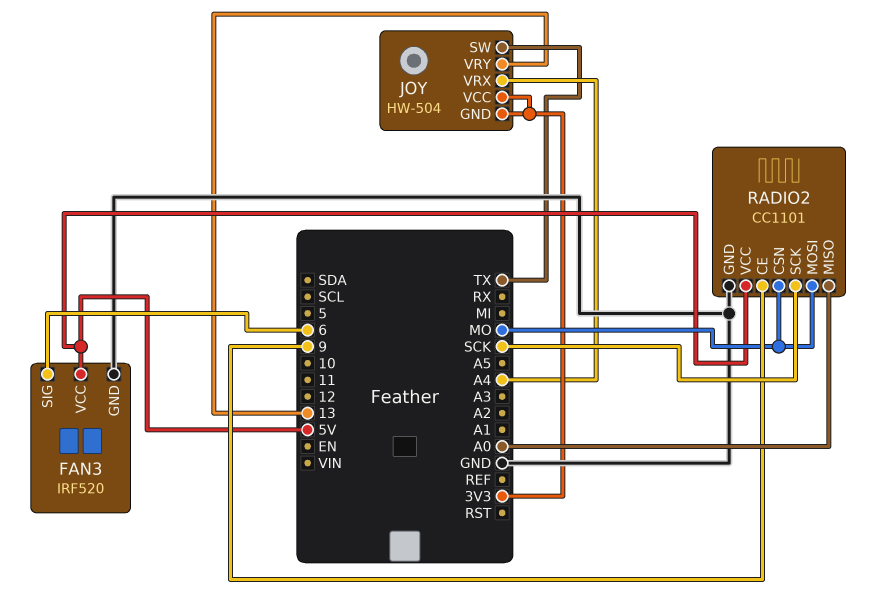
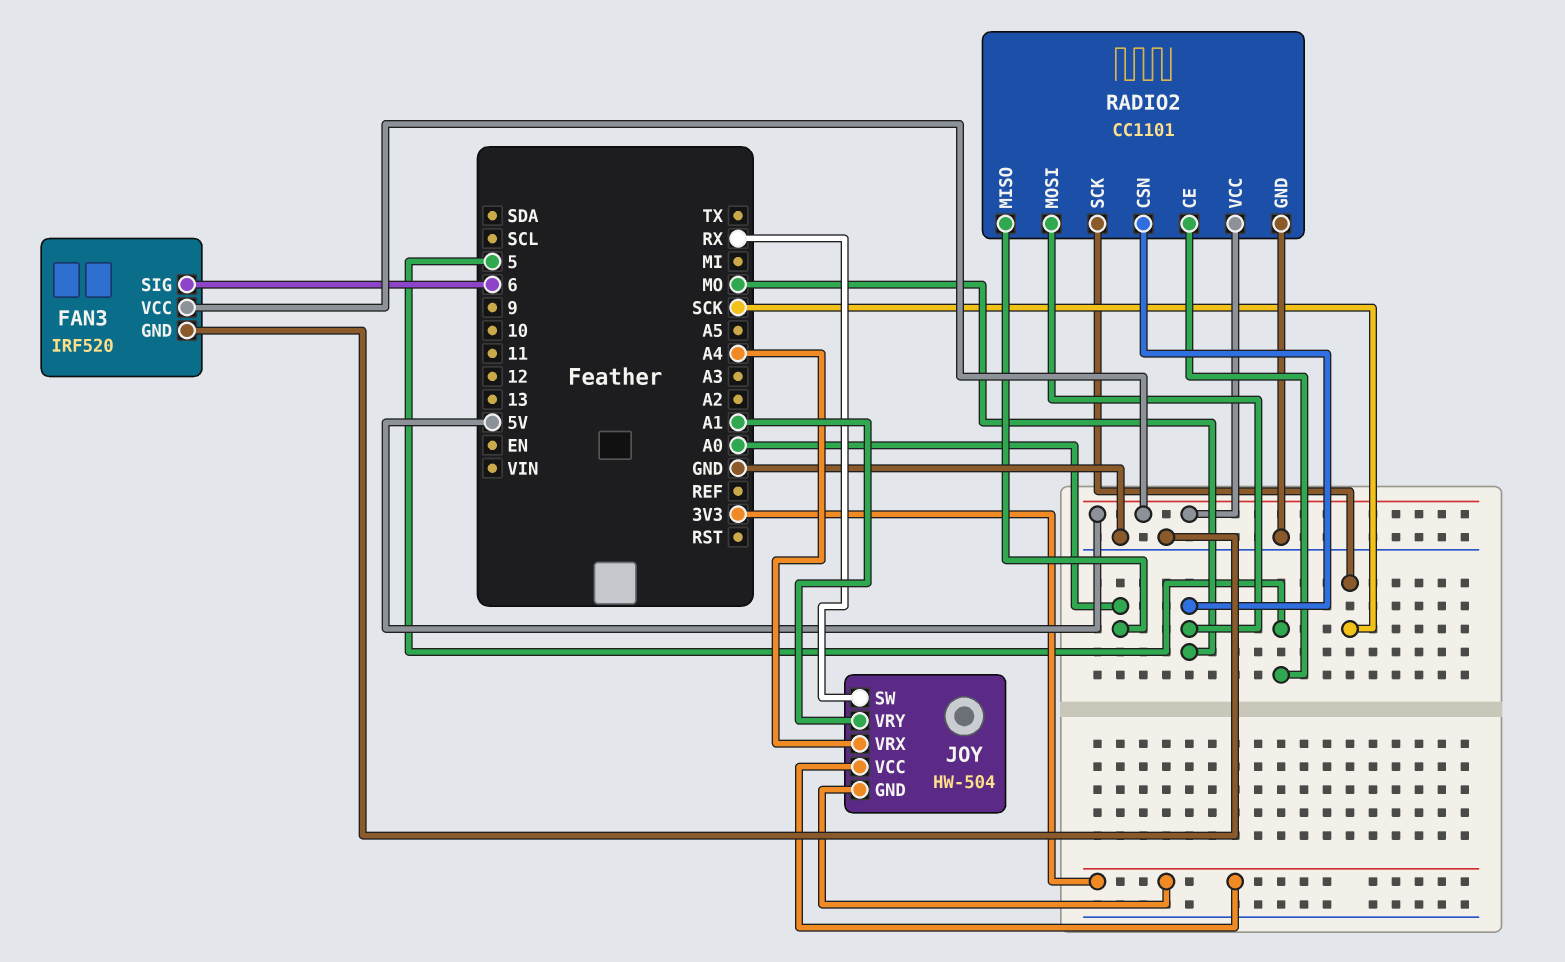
JOY pin SW: TX -> RX
JOY pin VRY: 13 -> A1
RADIO2 pin CE: 9 -> 5

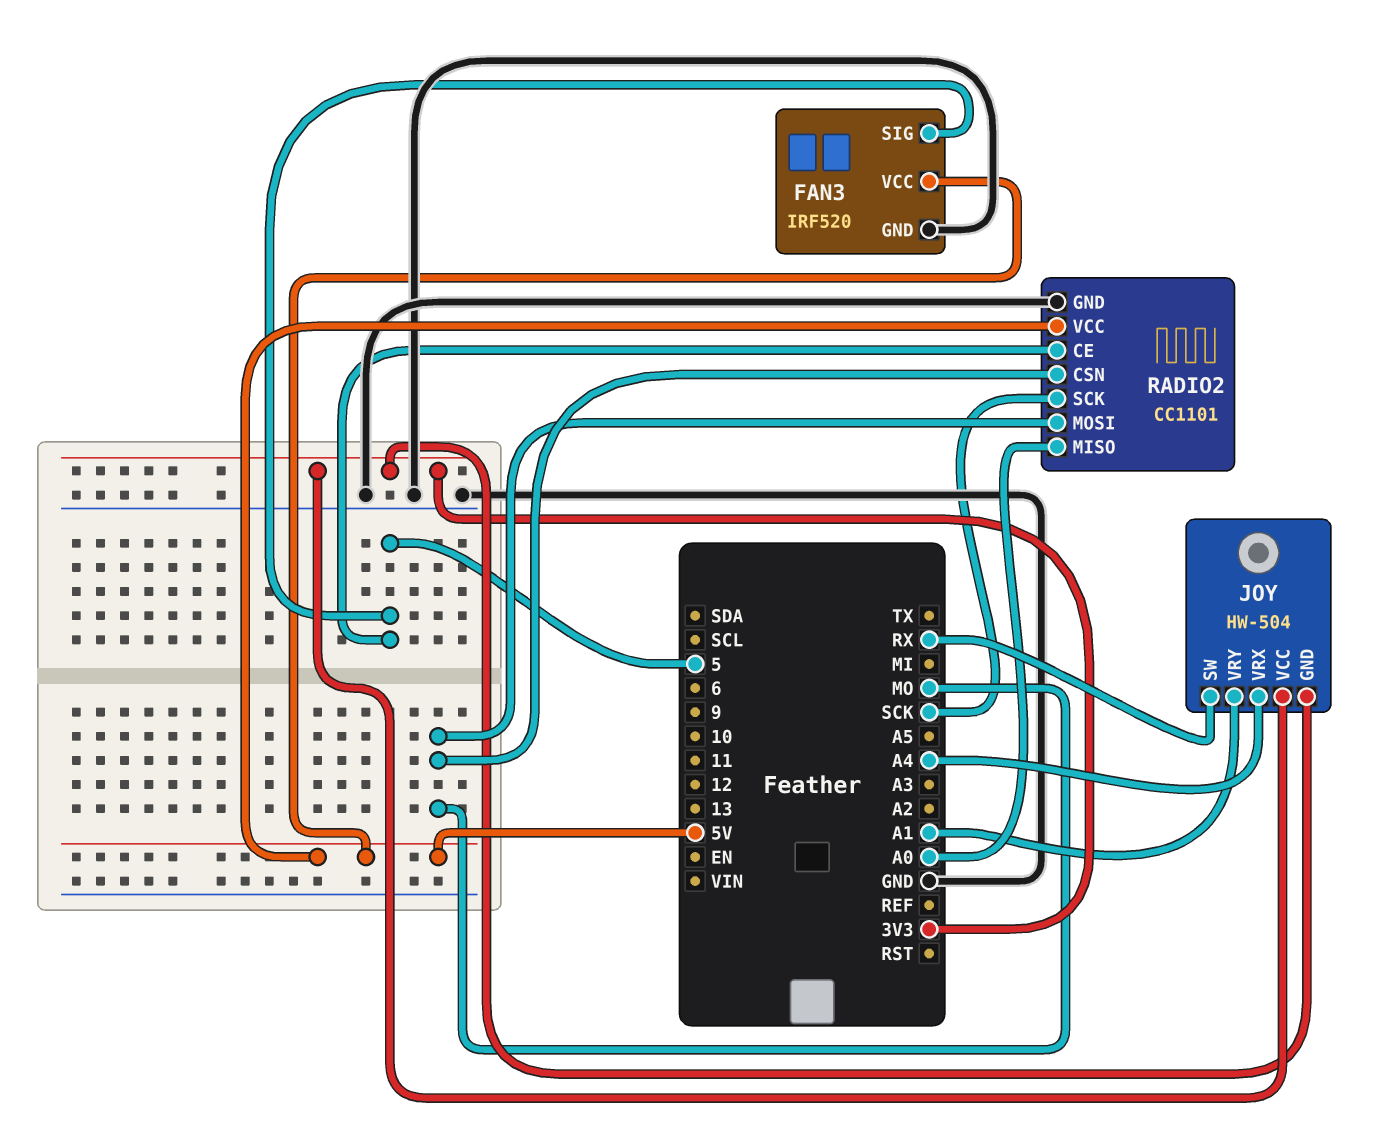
FAN3 pin SIG: 6 -> 5

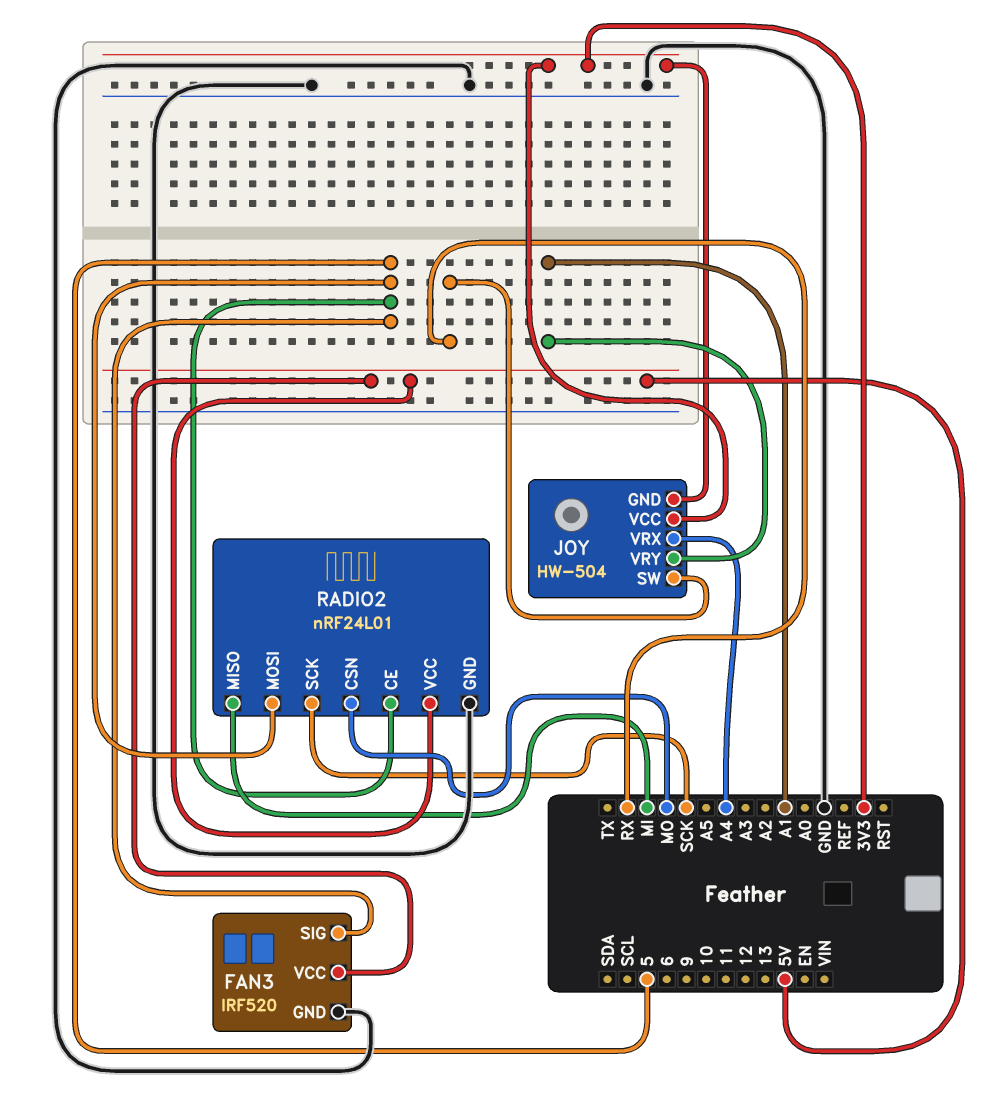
RADIO2: CC1101 -> nRF24L01
RADIO2 pin MISO: A0 -> MI
RADIO2 pin MOSI: MO -> 5

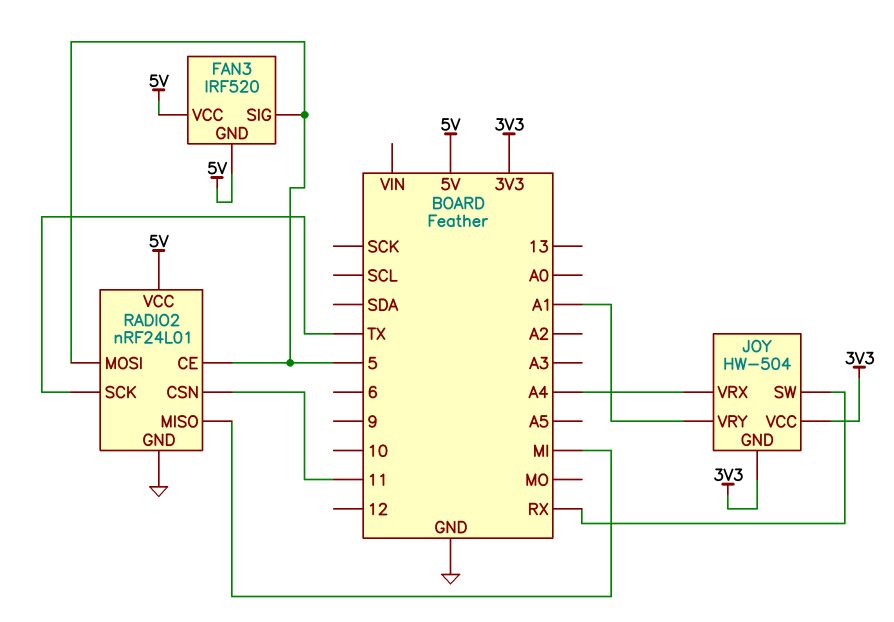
FAN3 pin GND: GND -> 5V
RADIO2 pin CSN: MO -> 11
RADIO2 pin SCK: SCK -> TX

